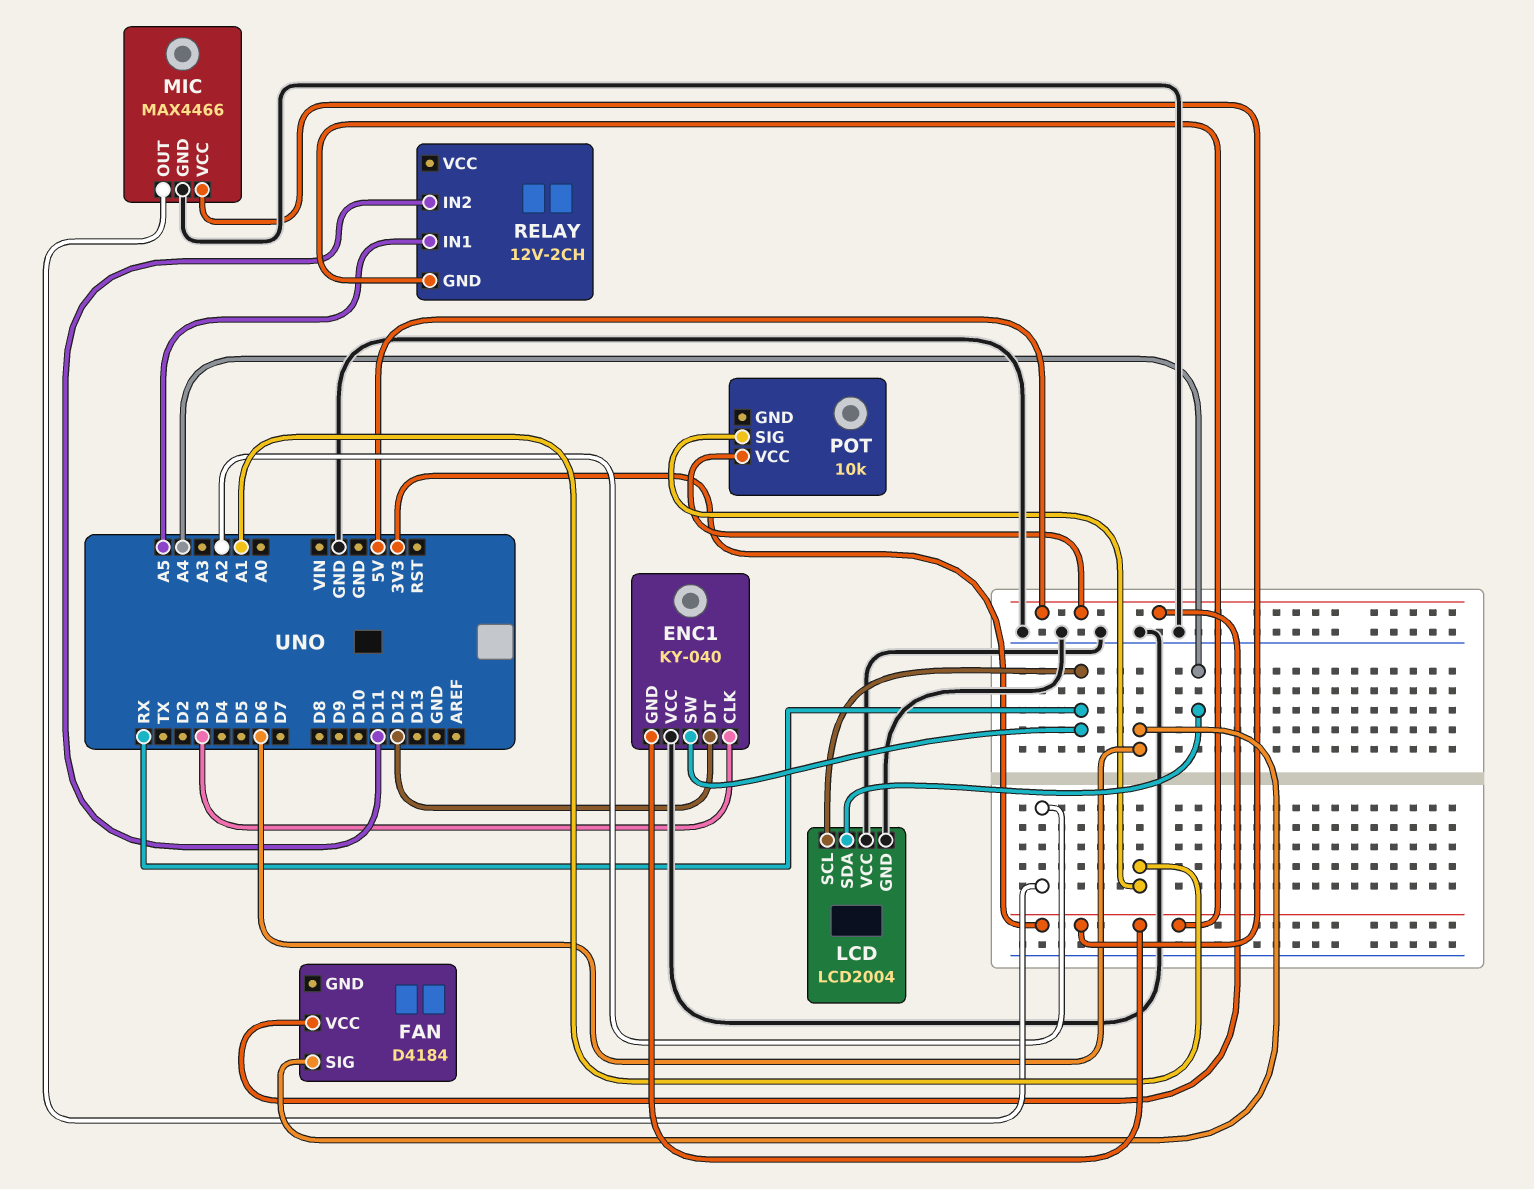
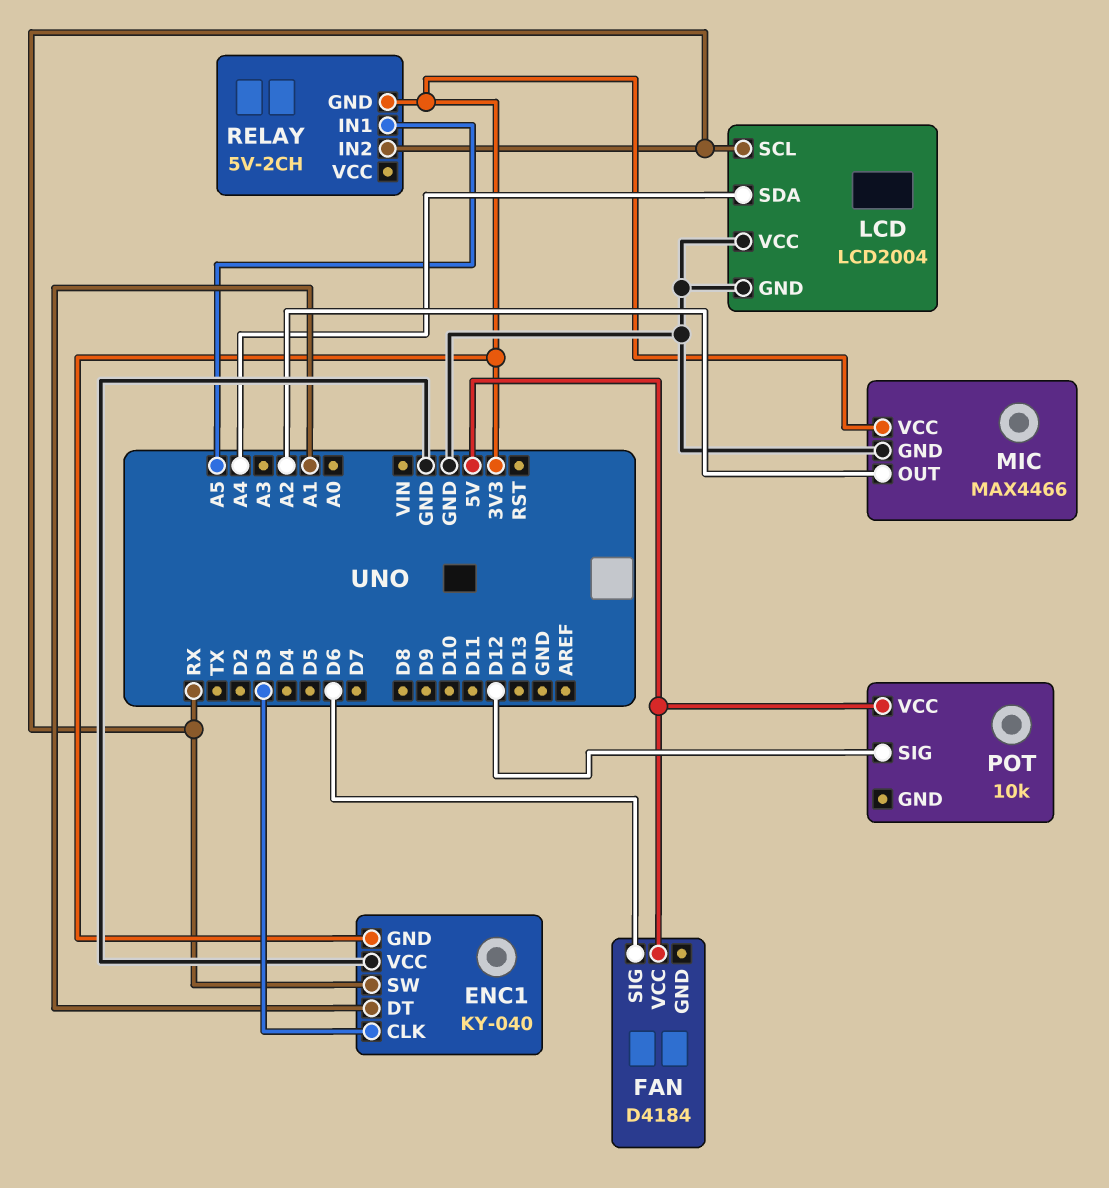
ENC1 pin DT: D12 -> A1
POT pin SIG: A1 -> D12
RELAY: 12V-2CH -> 5V-2CH
RELAY pin IN2: D11 -> RX

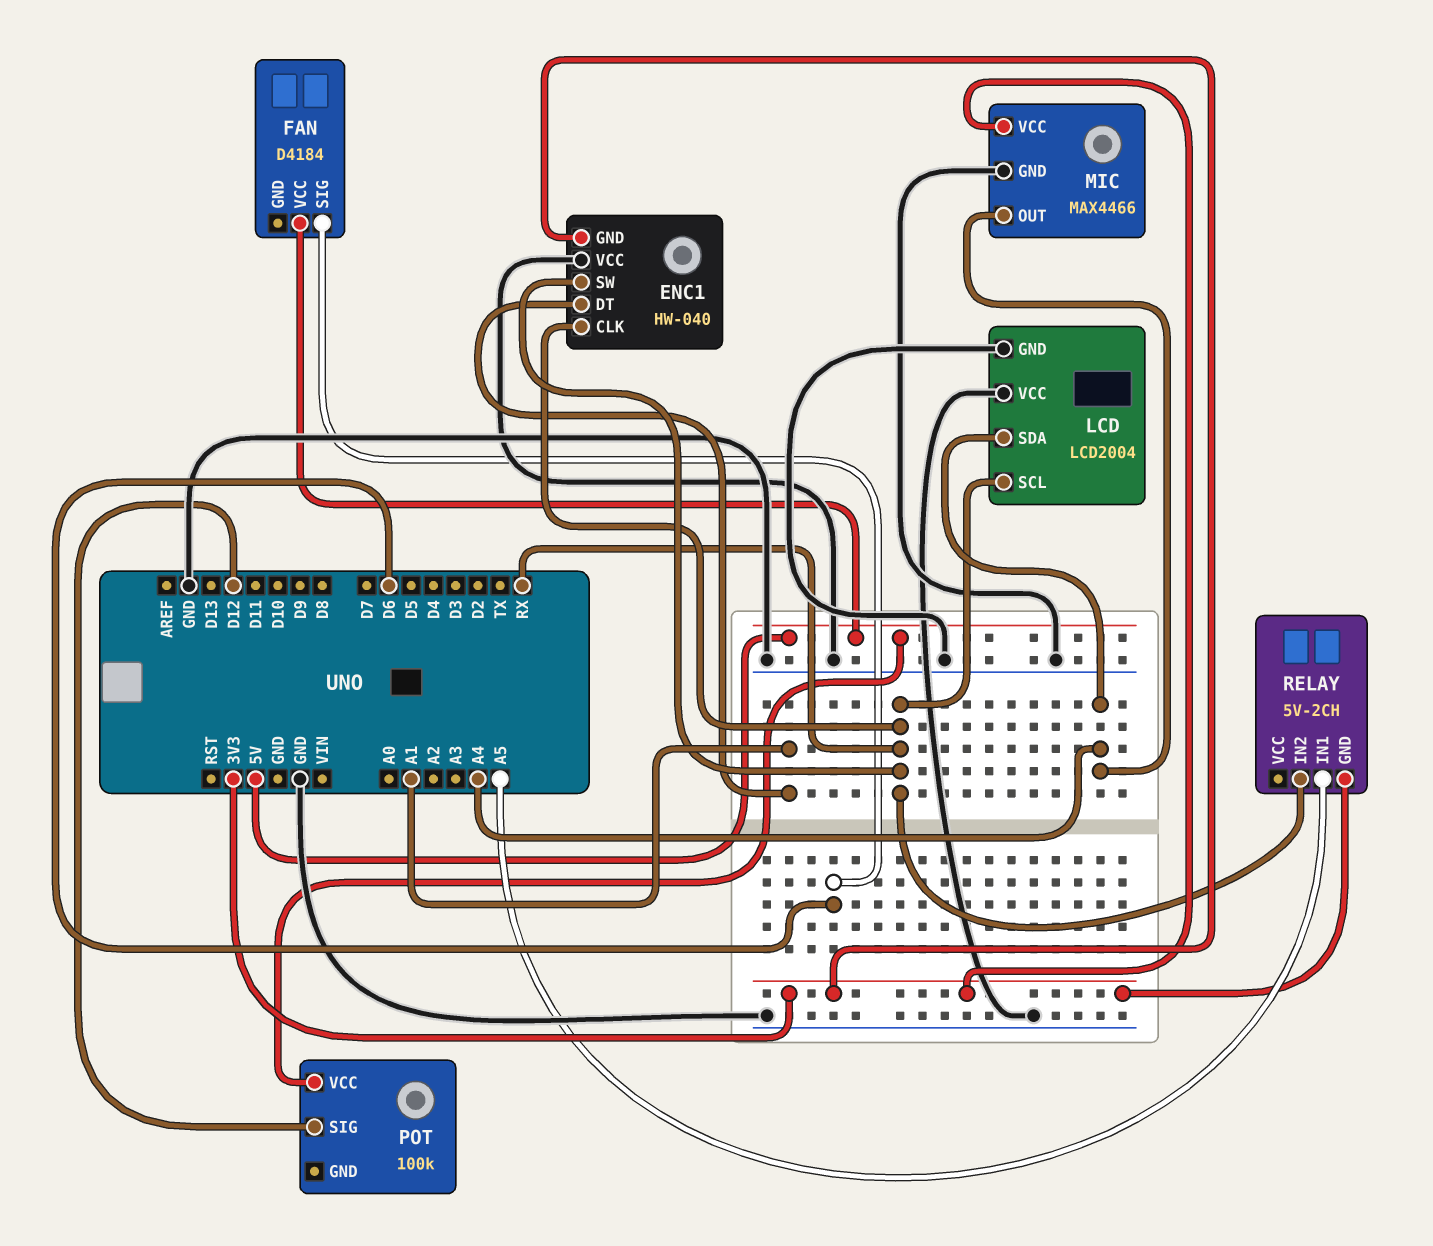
ENC1: KY-040 -> HW-040
ENC1 pin CLK: D3 -> RX
MIC pin OUT: A2 -> A4
POT: 10k -> 100k

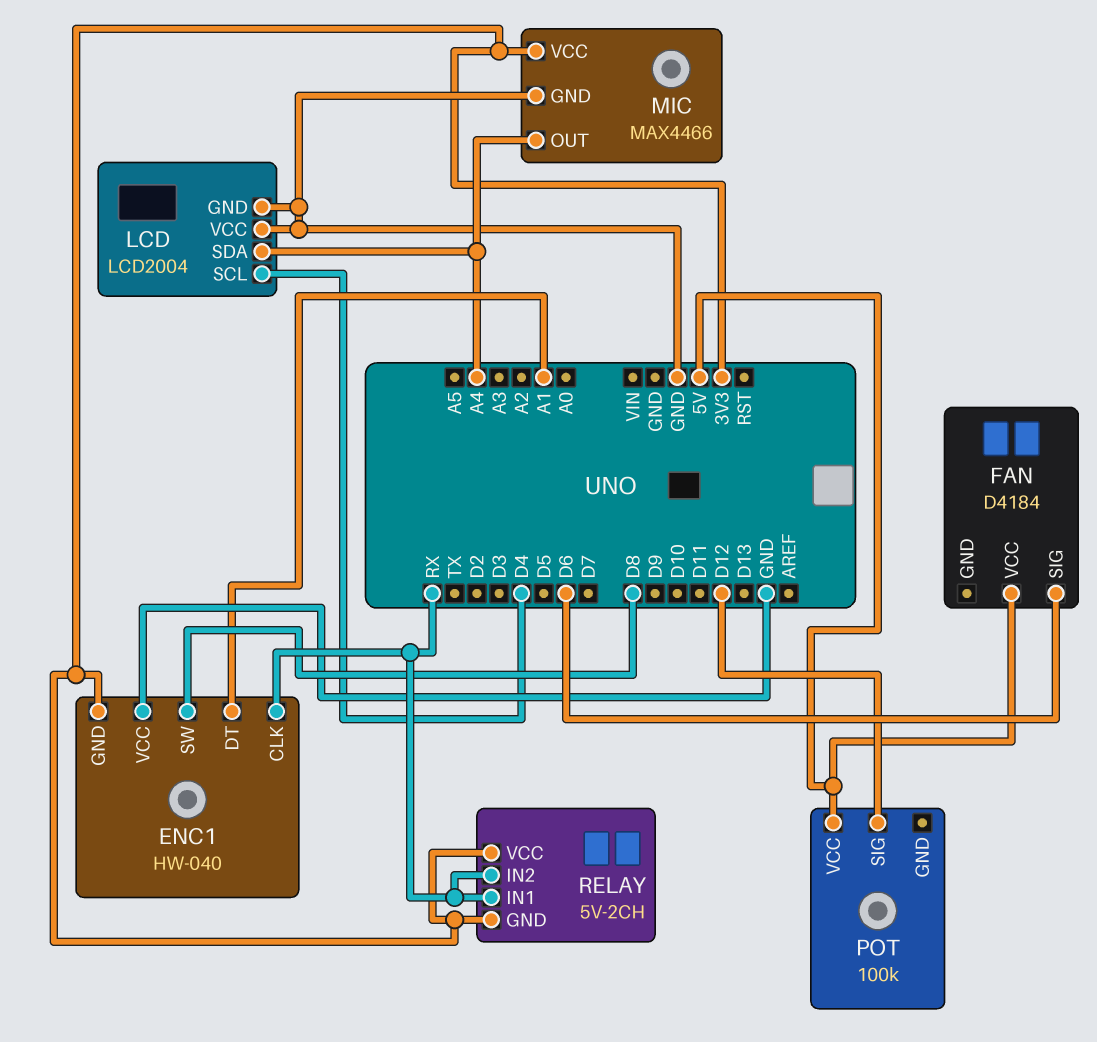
ENC1 pin SW: RX -> D8
LCD pin SCL: RX -> D4
RELAY pin IN1: A5 -> RX
RELAY pin VCC: none -> 3V3

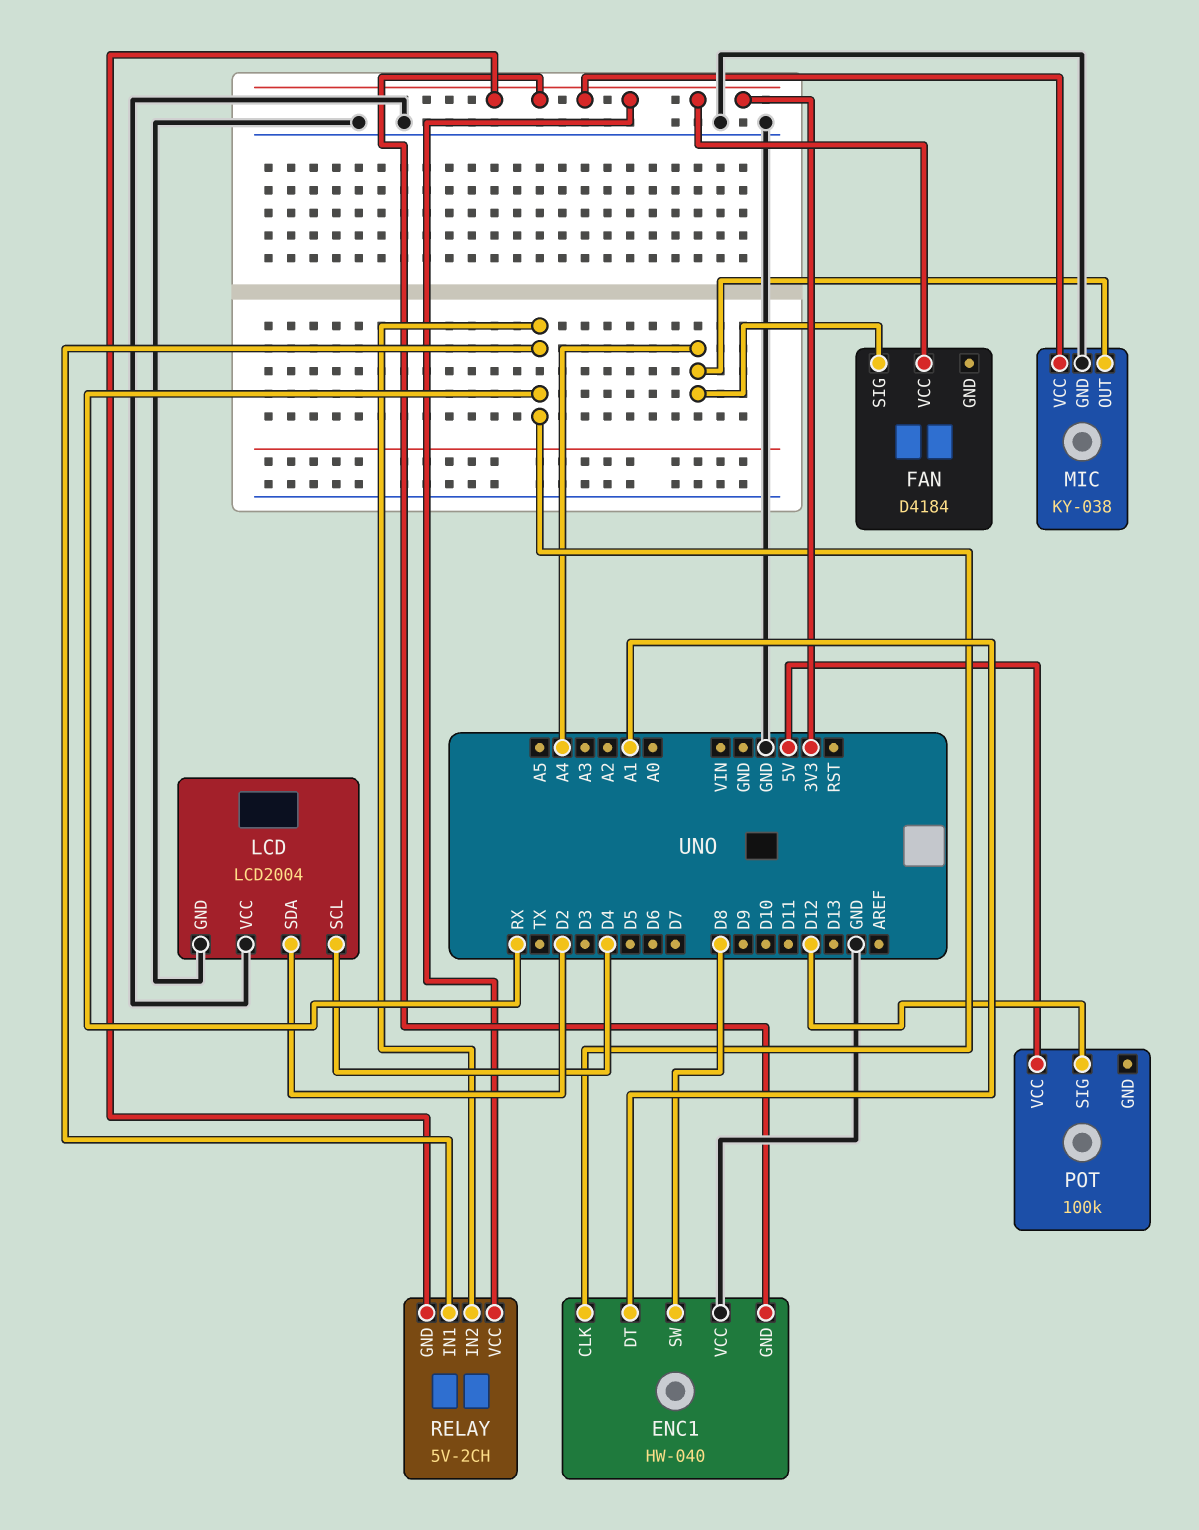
FAN pin SIG: D6 -> A4
FAN pin VCC: 5V -> 3V3
LCD pin SDA: A4 -> D2
MIC: MAX4466 -> KY-038

